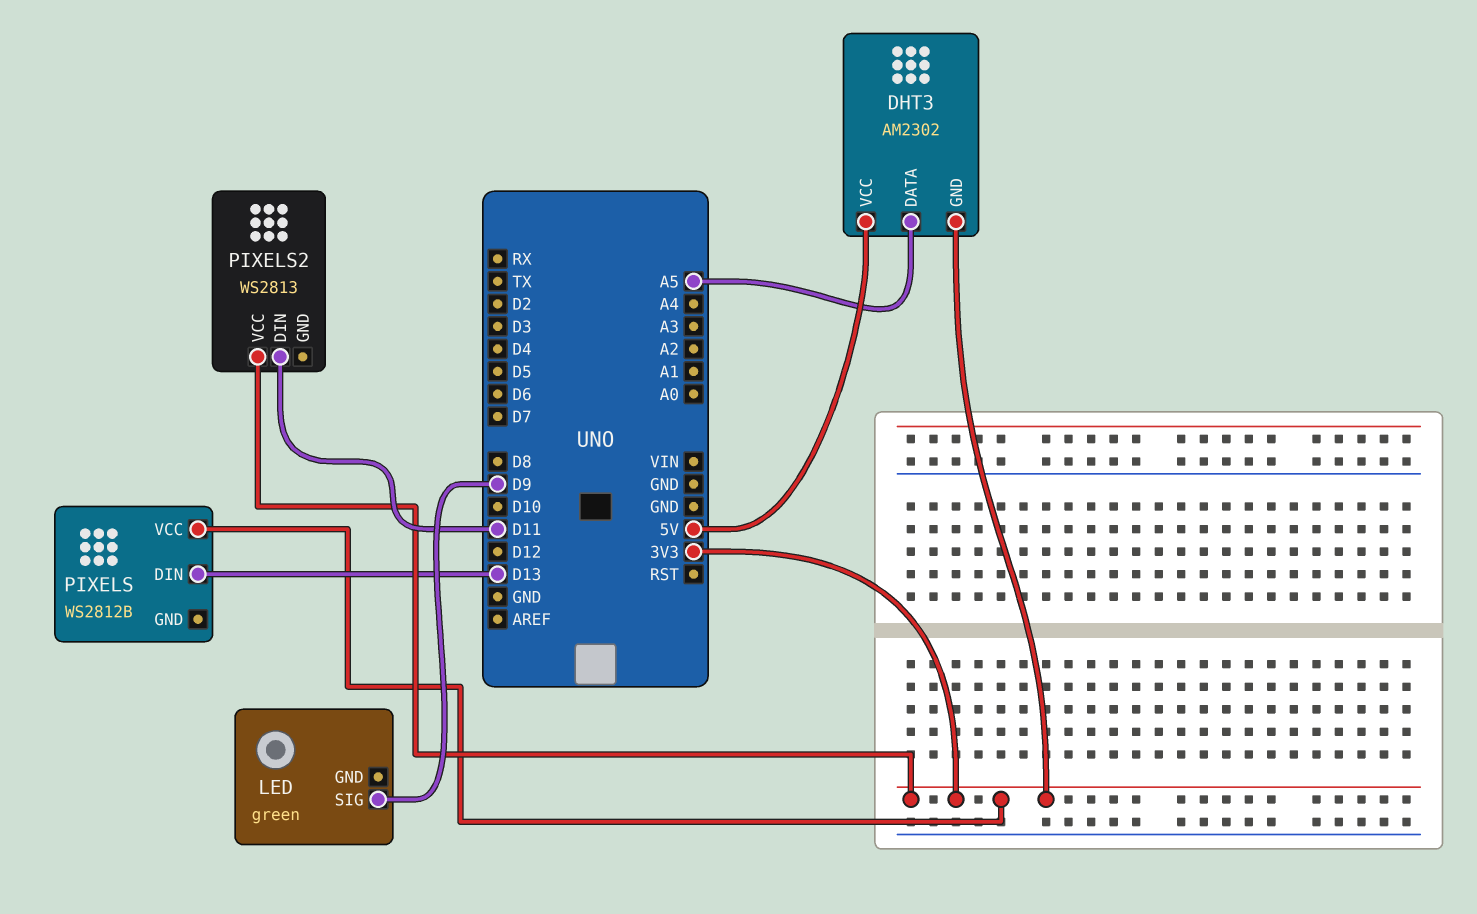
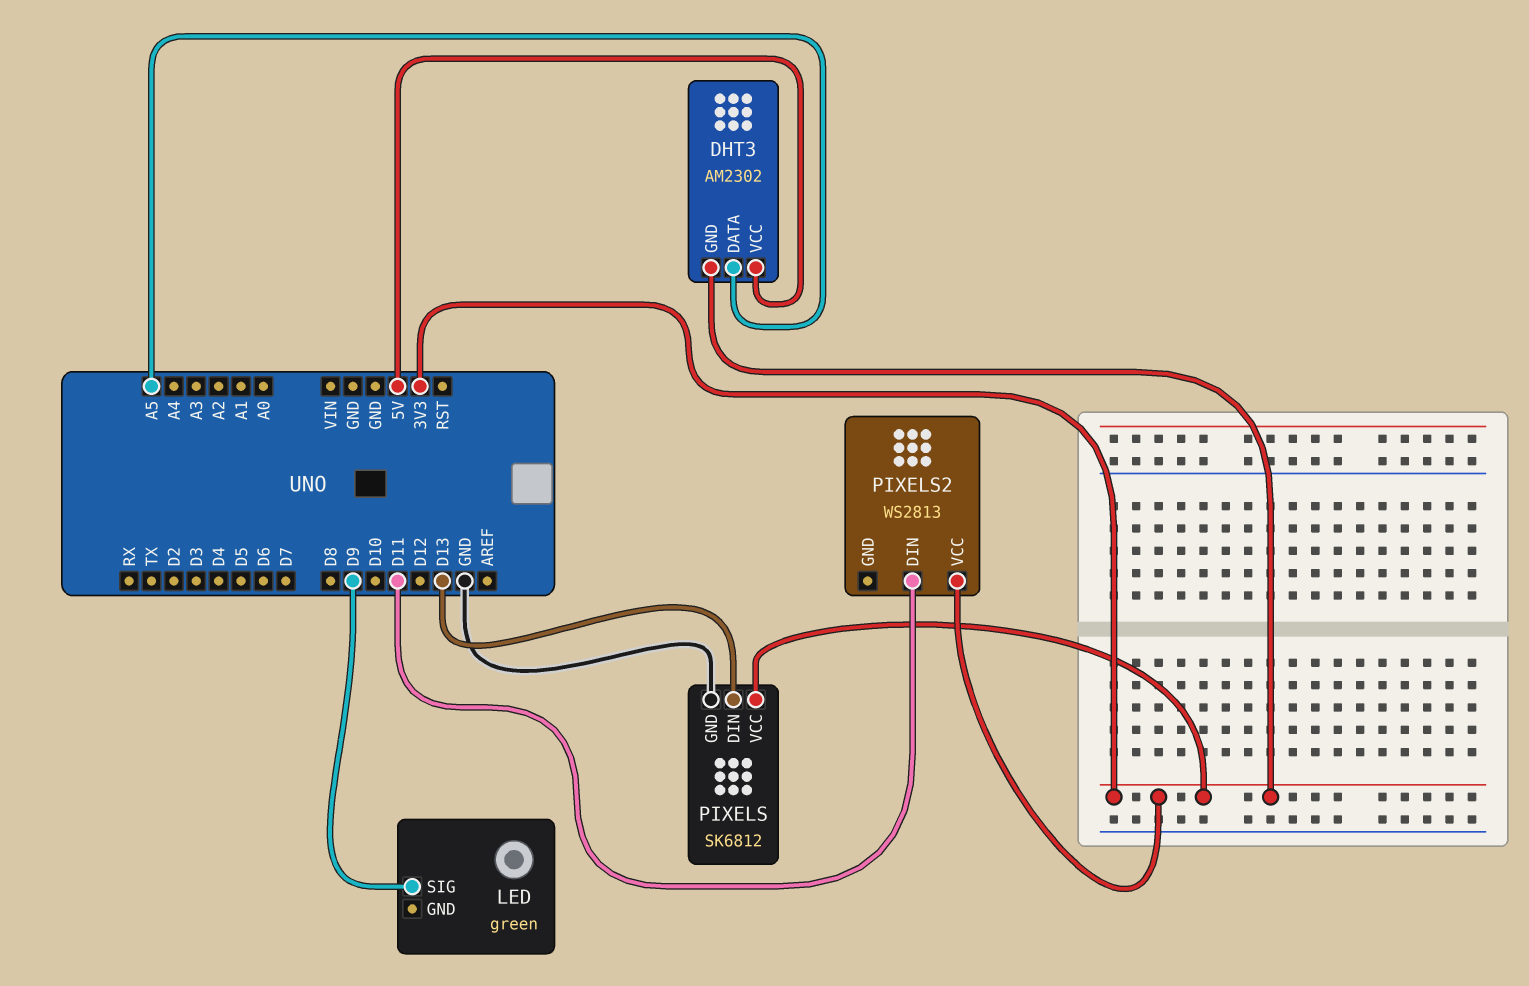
PIXELS: WS2812B -> SK6812
PIXELS pin GND: none -> GND

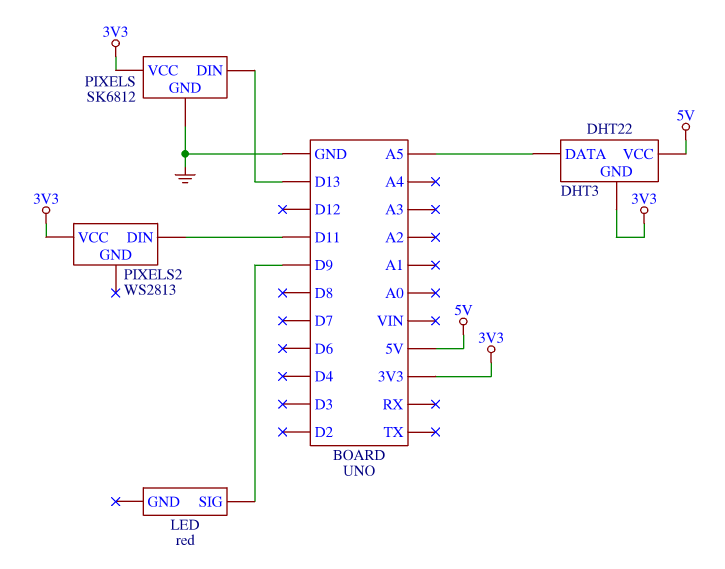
DHT3: AM2302 -> DHT22
LED: green -> red

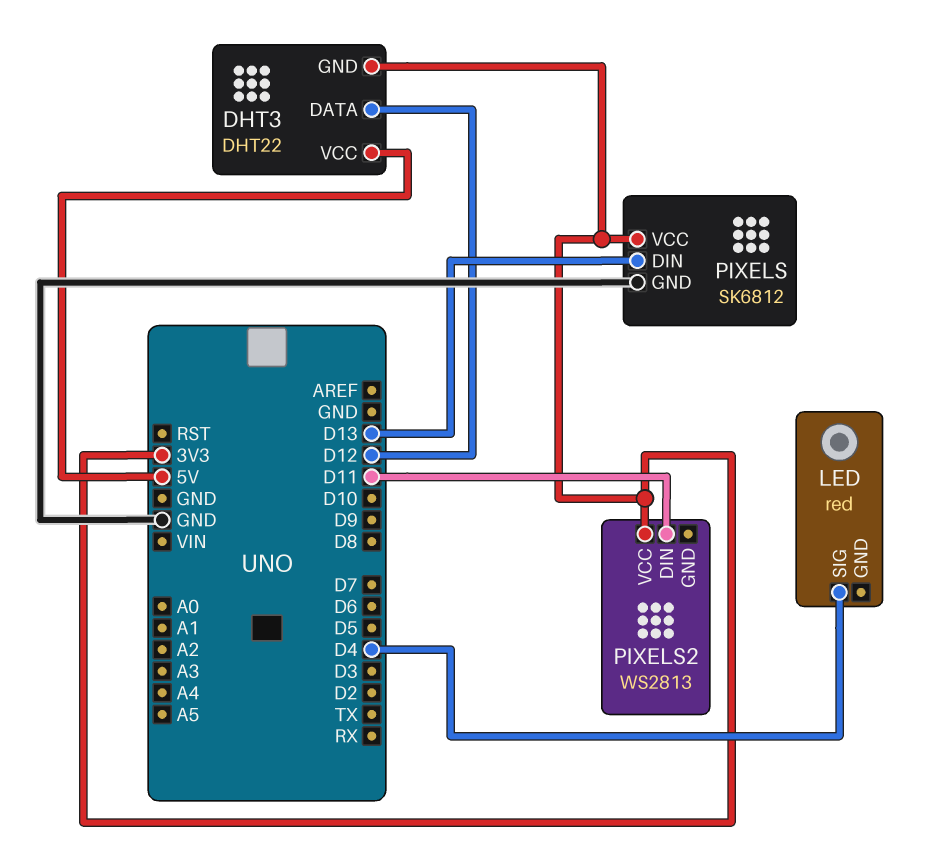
DHT3 pin DATA: A5 -> D12
LED pin SIG: D9 -> D4

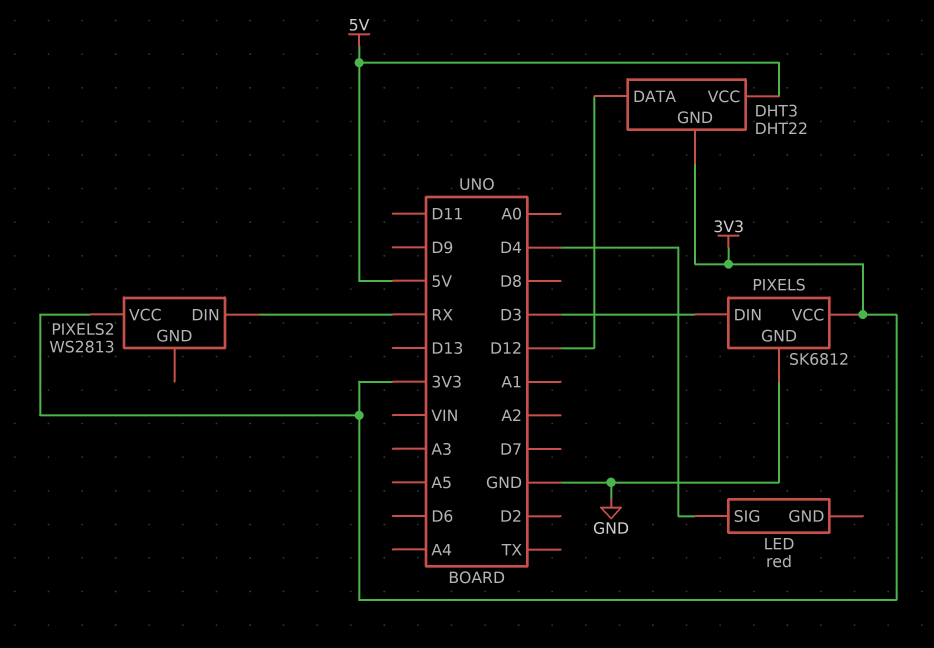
PIXELS pin DIN: D13 -> D3
PIXELS2 pin DIN: D11 -> RX

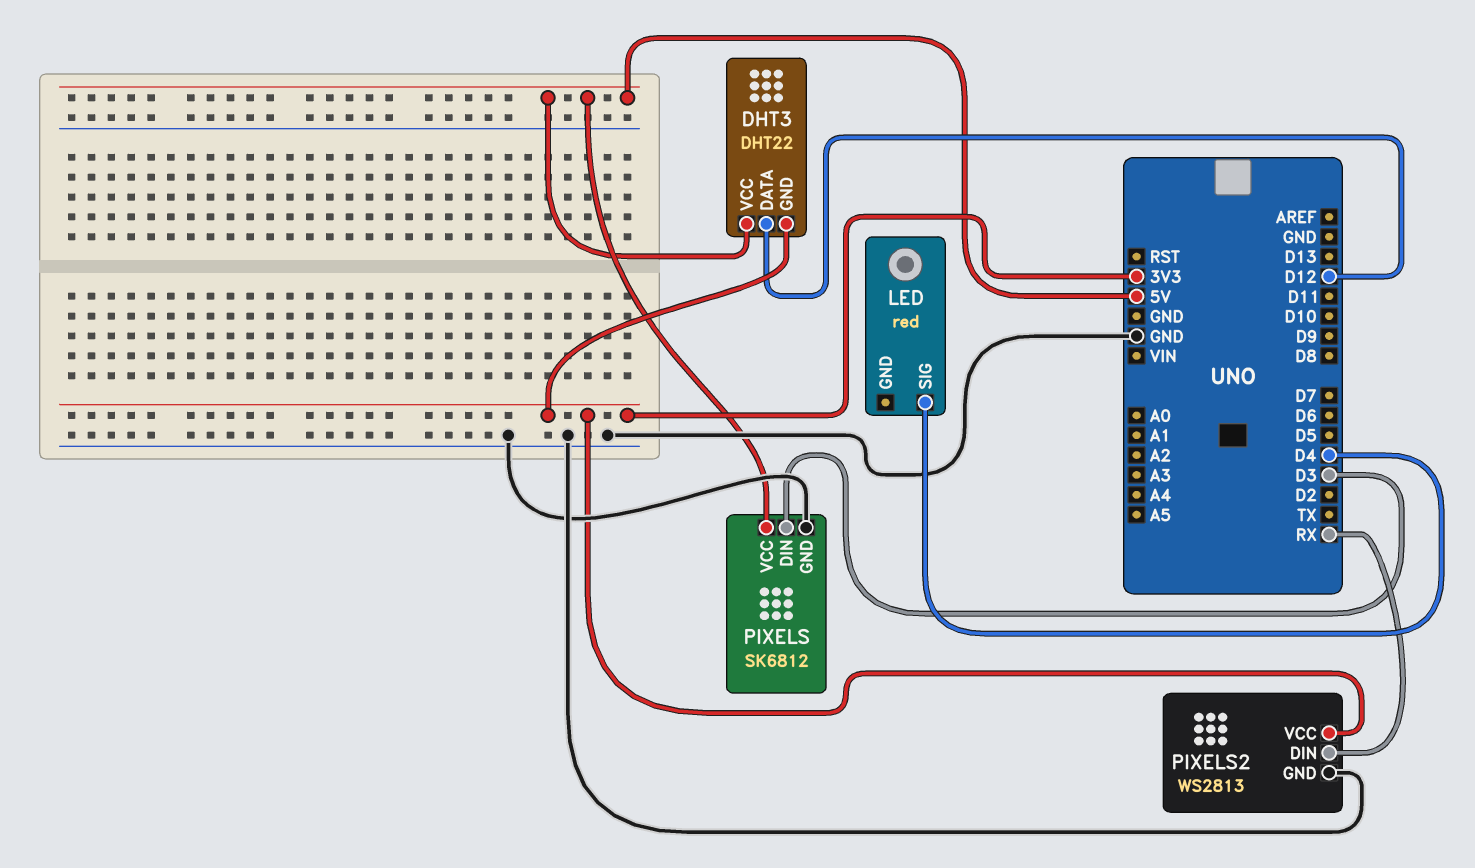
PIXELS pin VCC: 3V3 -> 5V
PIXELS2 pin GND: none -> GND

